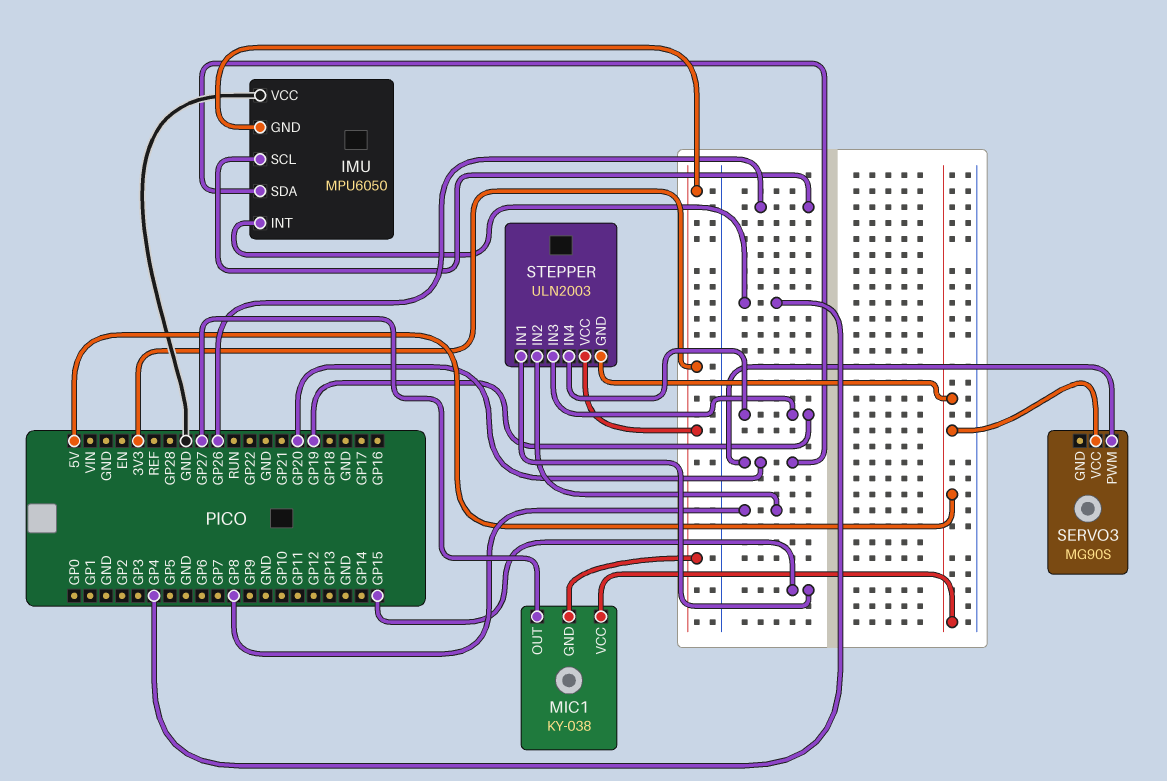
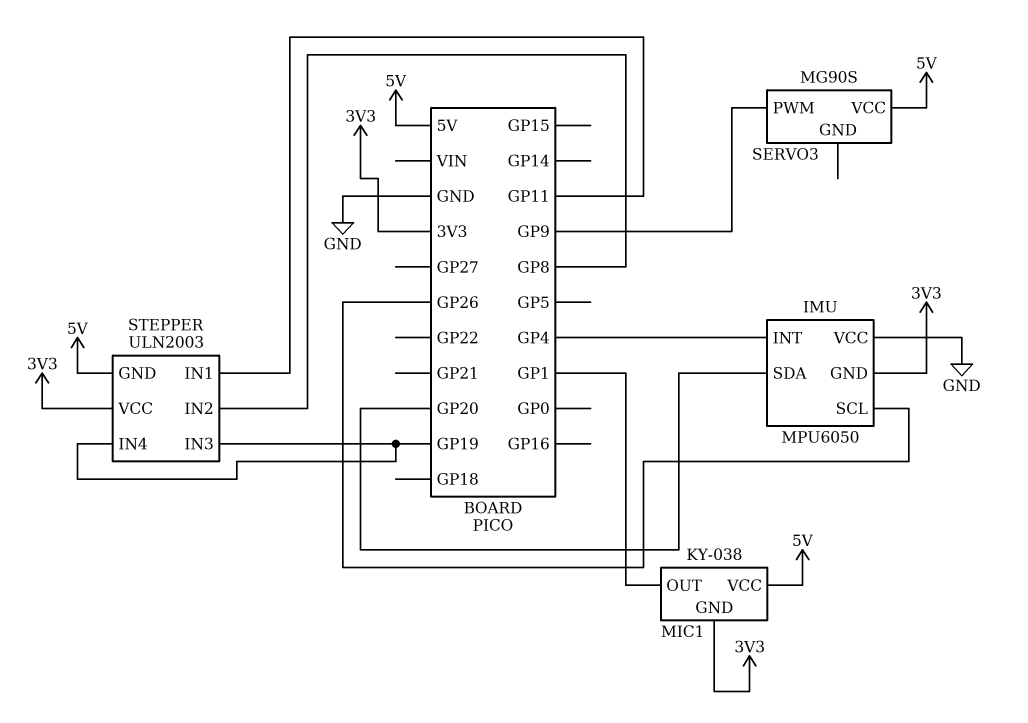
MIC1 pin OUT: GP27 -> GP1
SERVO3 pin PWM: GP20 -> GP9
STEPPER pin IN1: GP15 -> GP11

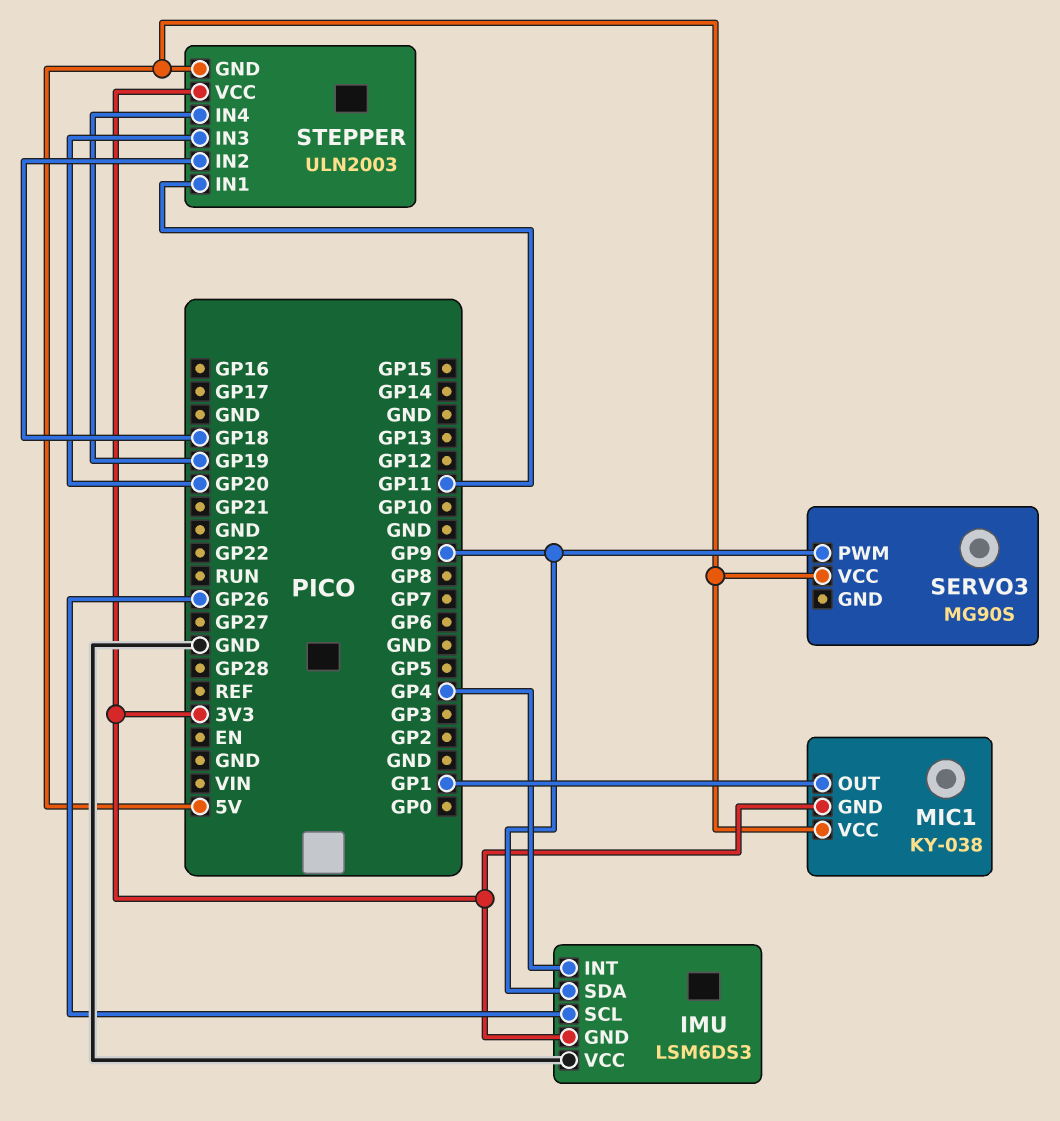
IMU: MPU6050 -> LSM6DS3
IMU pin SDA: GP20 -> GP9
STEPPER pin IN2: GP8 -> GP18
STEPPER pin IN3: GP19 -> GP20

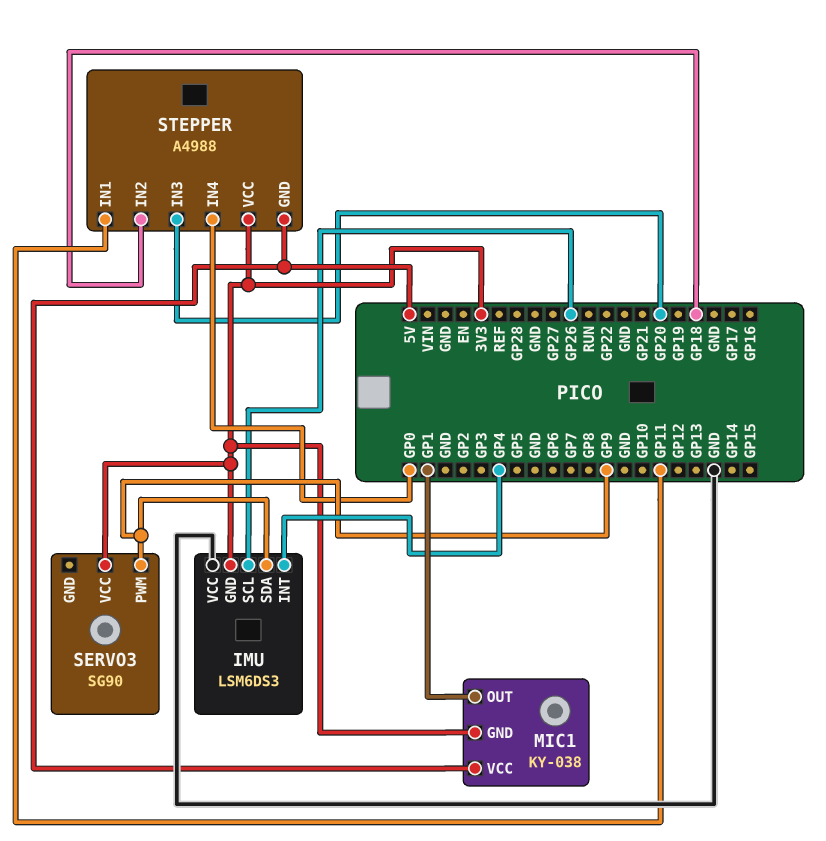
SERVO3: MG90S -> SG90
SERVO3 pin VCC: 5V -> 3V3
STEPPER: ULN2003 -> A4988
STEPPER pin IN4: GP19 -> GP0

